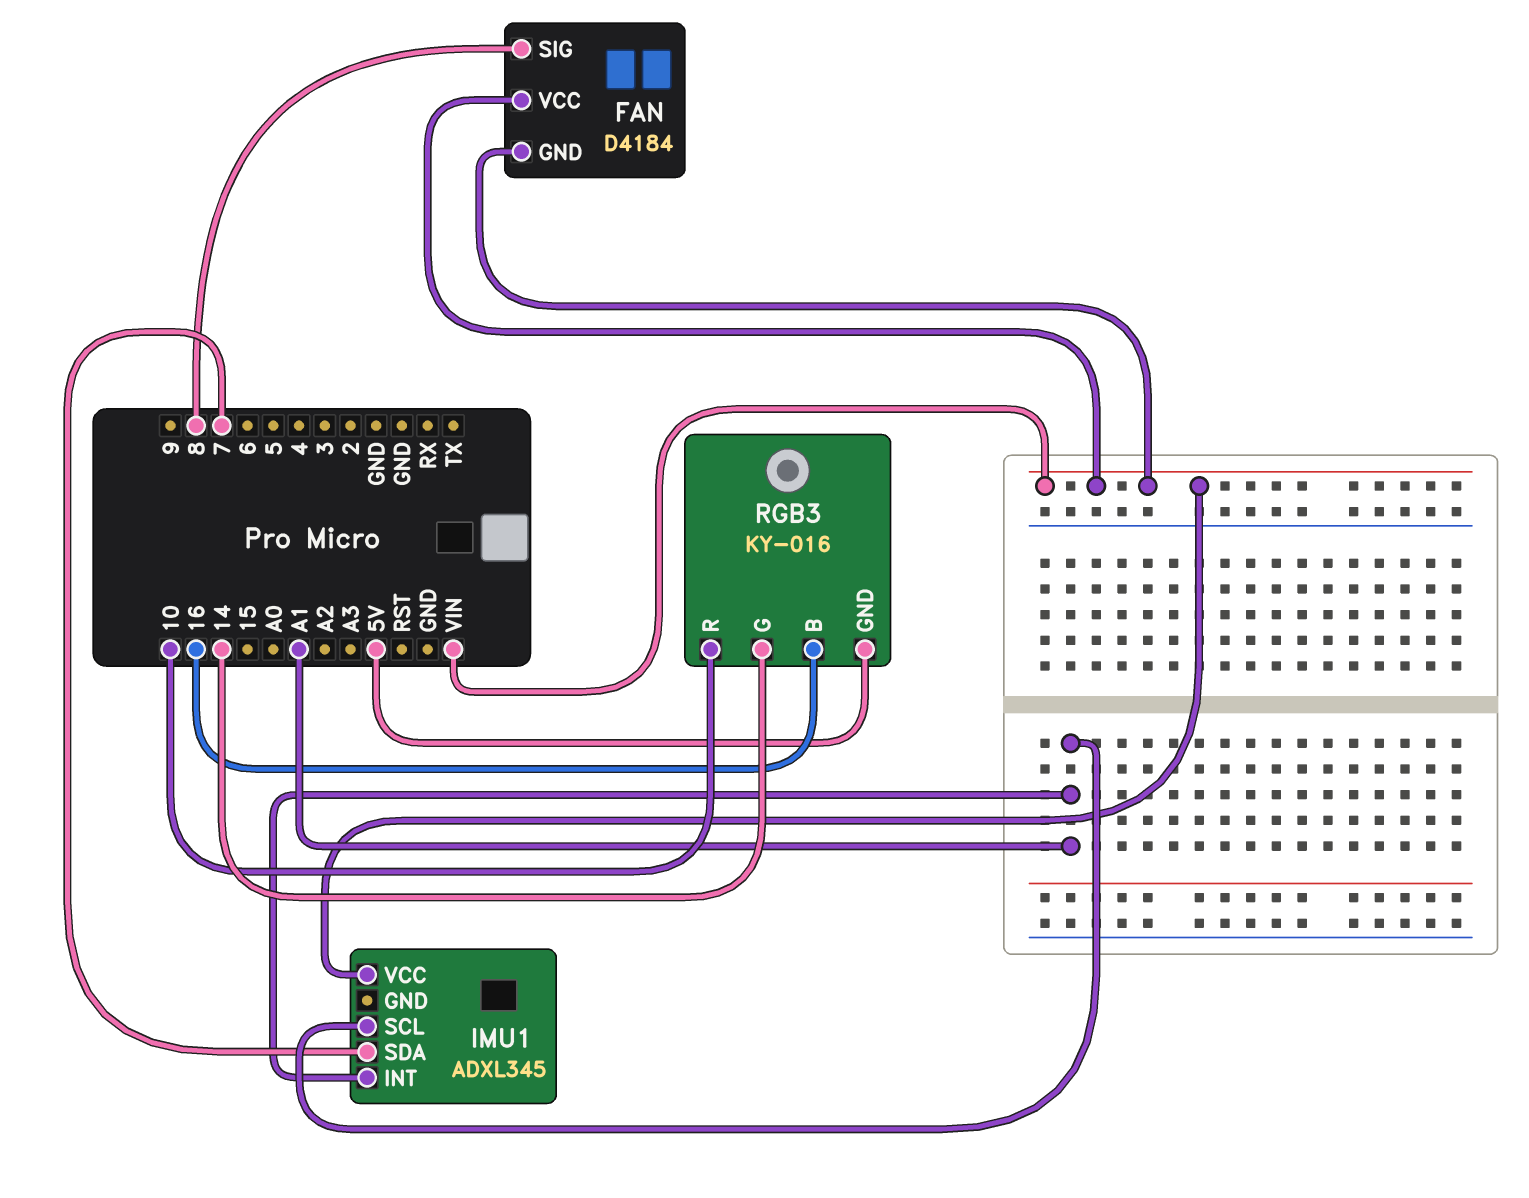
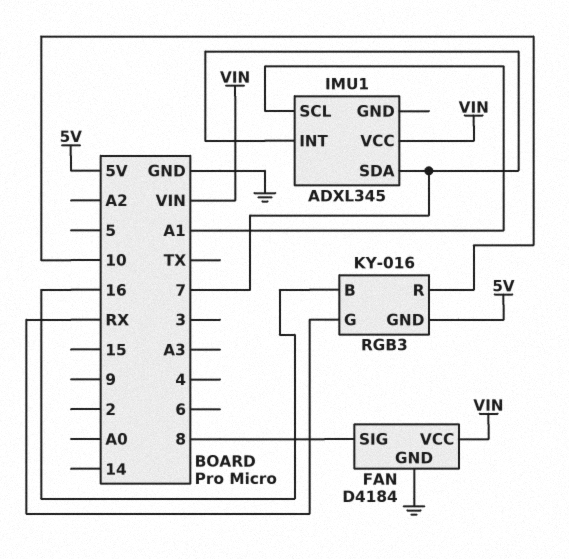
FAN pin GND: VIN -> GND
IMU1 pin INT: A1 -> 7
RGB3 pin G: 14 -> RX

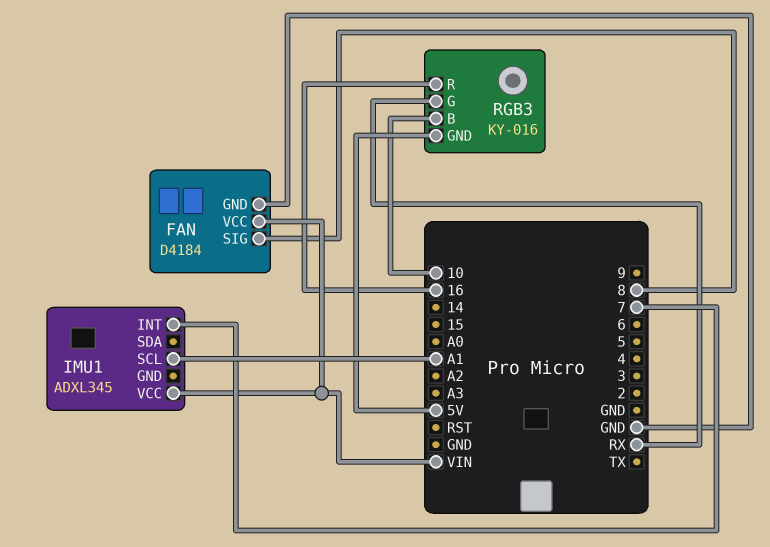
IMU1 pin SDA: 7 -> none
RGB3 pin B: 16 -> 10
RGB3 pin R: 10 -> 16

